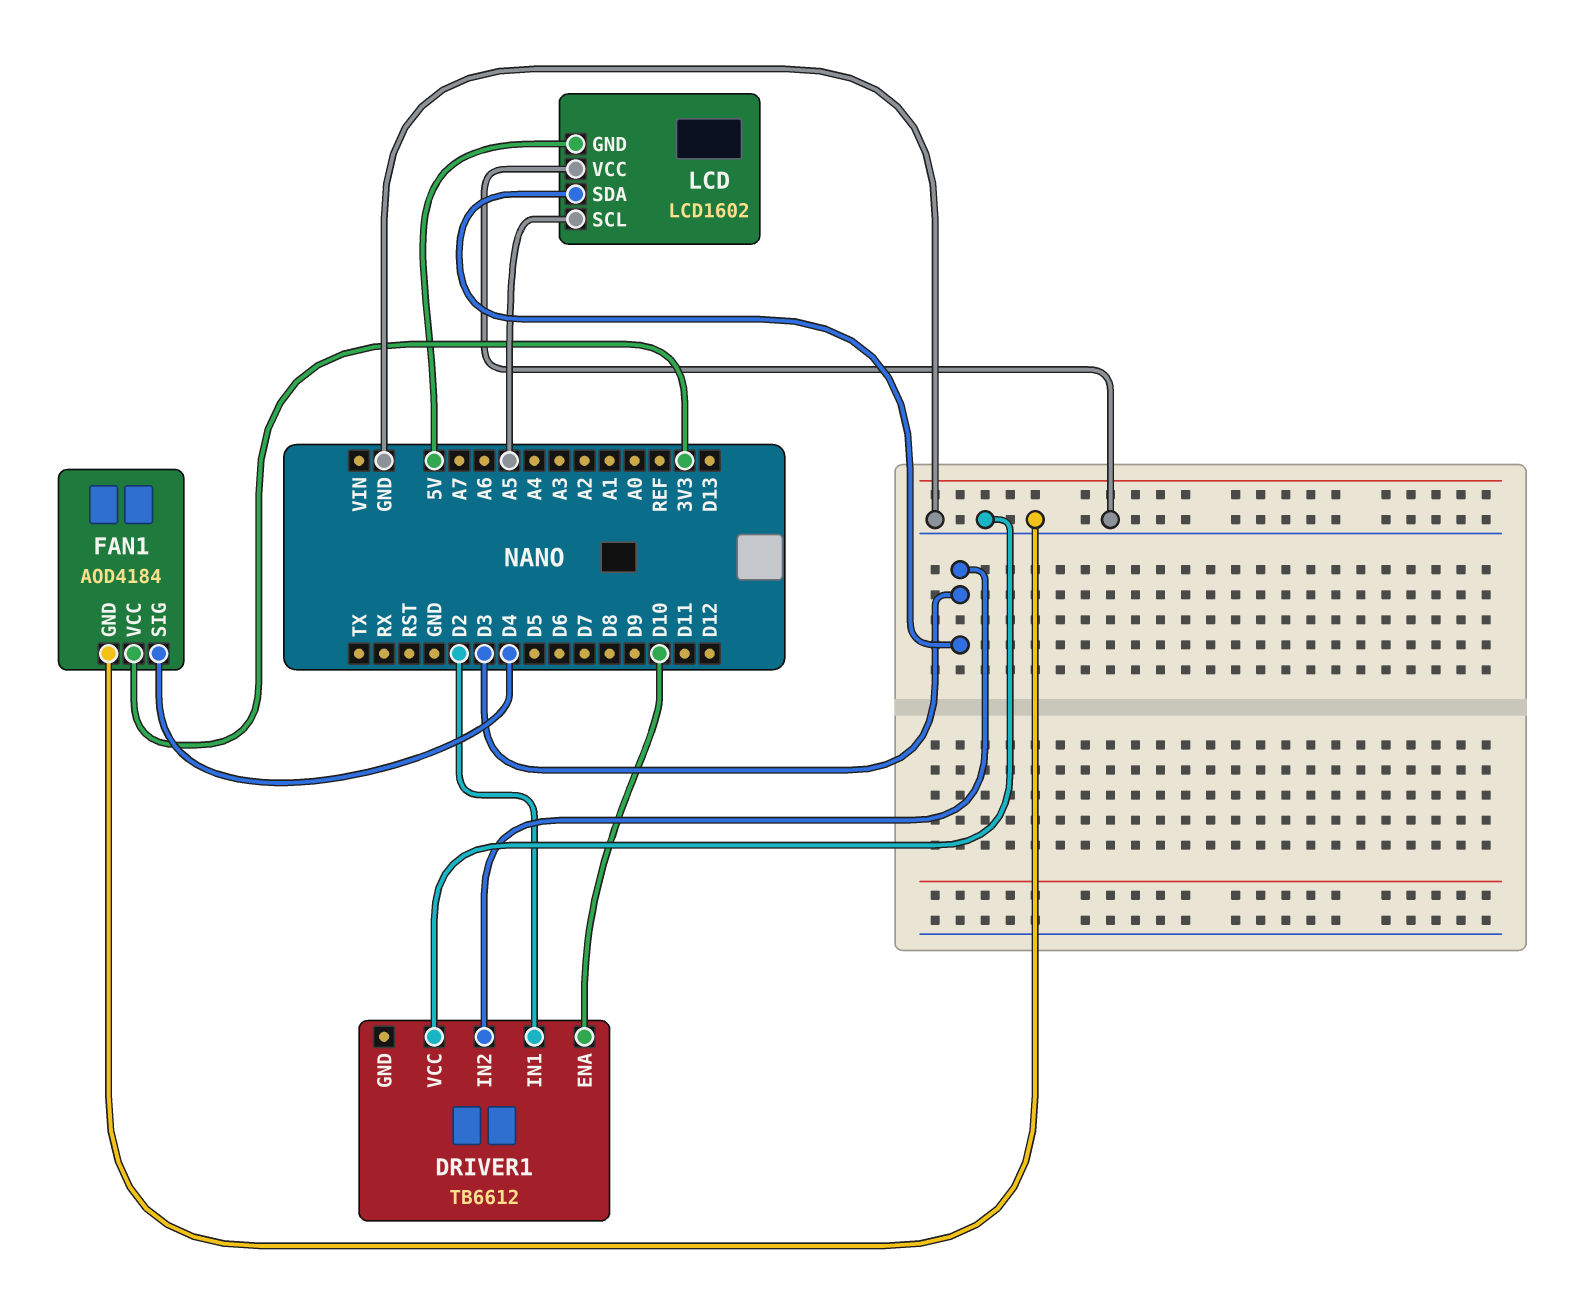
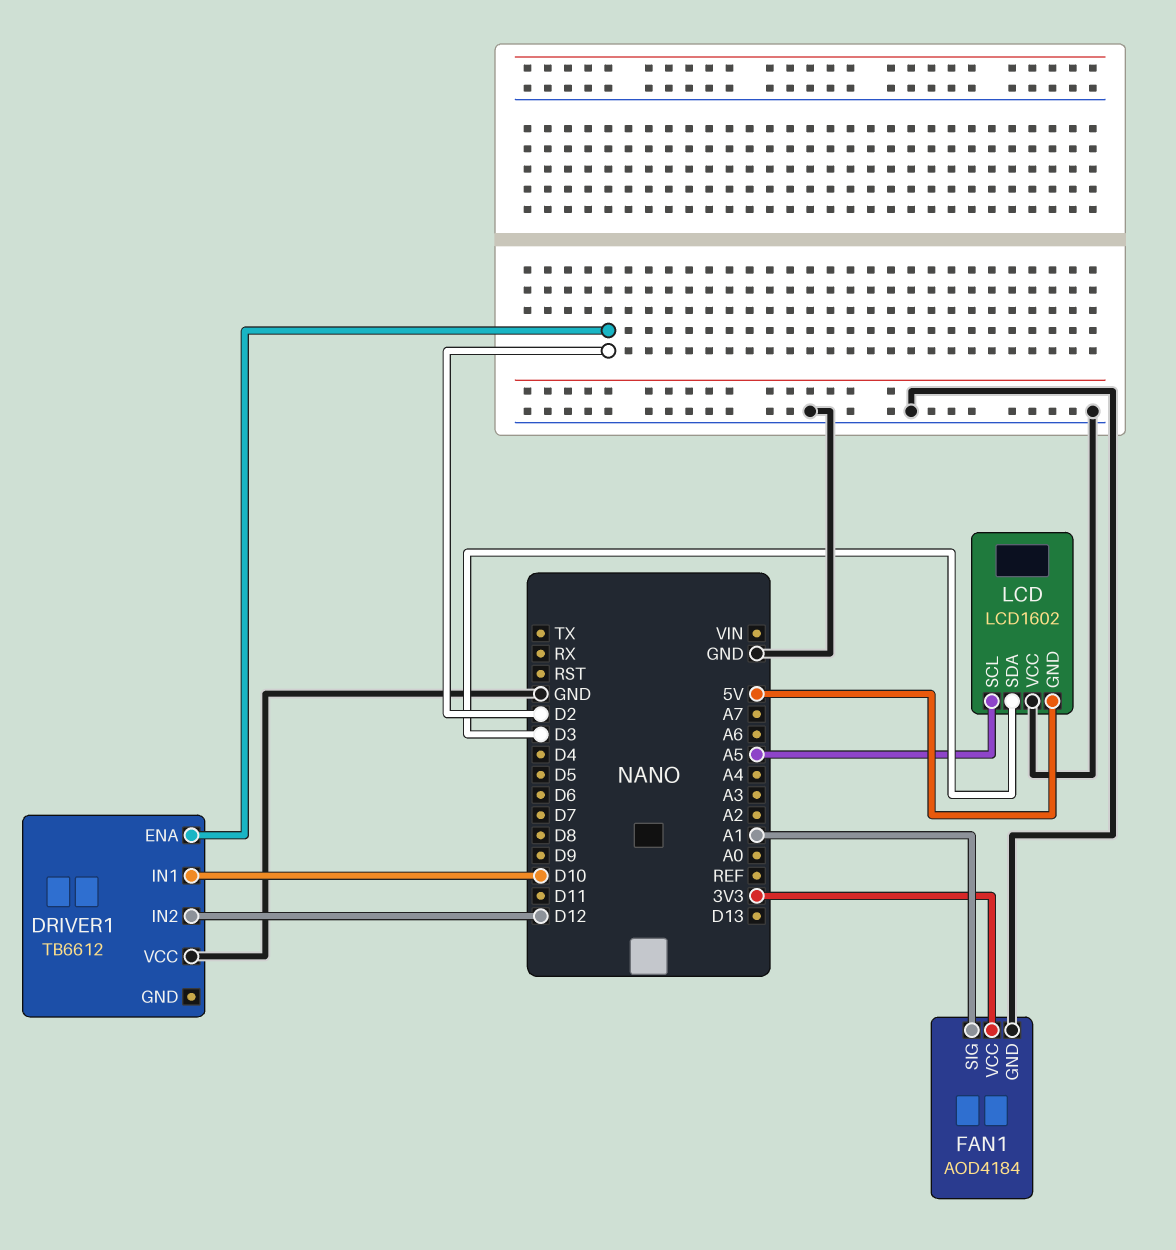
DRIVER1 pin ENA: D10 -> D2
DRIVER1 pin IN1: D2 -> D10
DRIVER1 pin IN2: D3 -> D12
FAN1 pin SIG: D4 -> A1

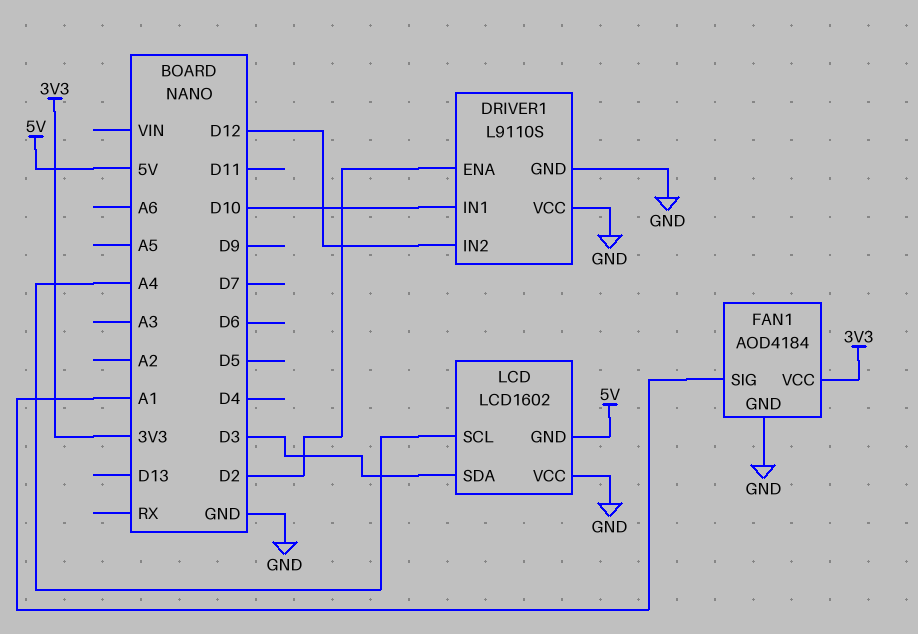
DRIVER1: TB6612 -> L9110S
DRIVER1 pin GND: none -> GND
LCD pin SCL: A5 -> A4

